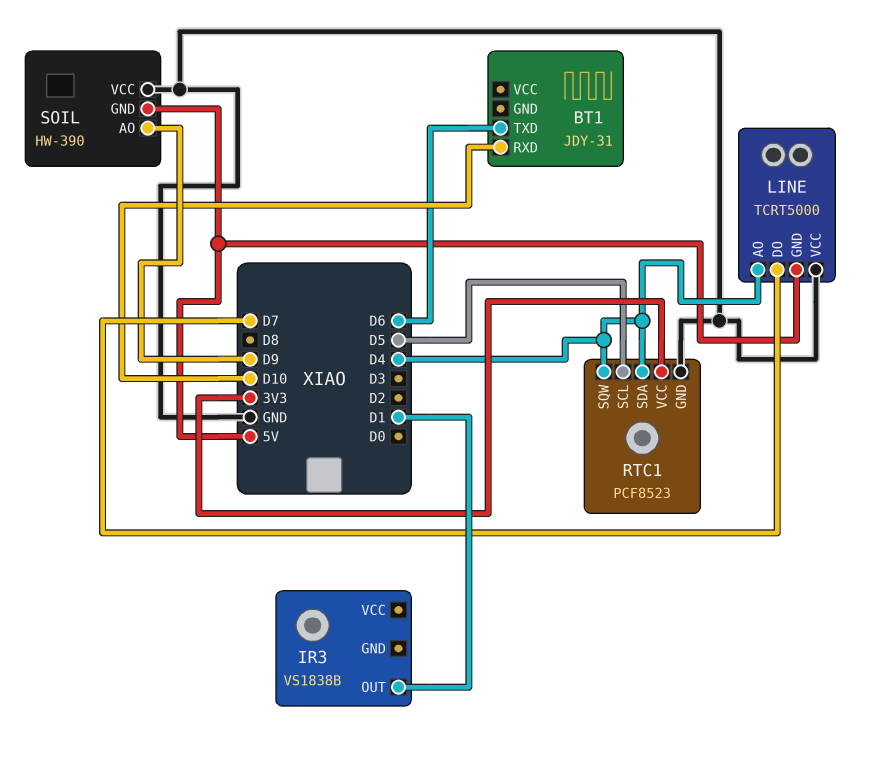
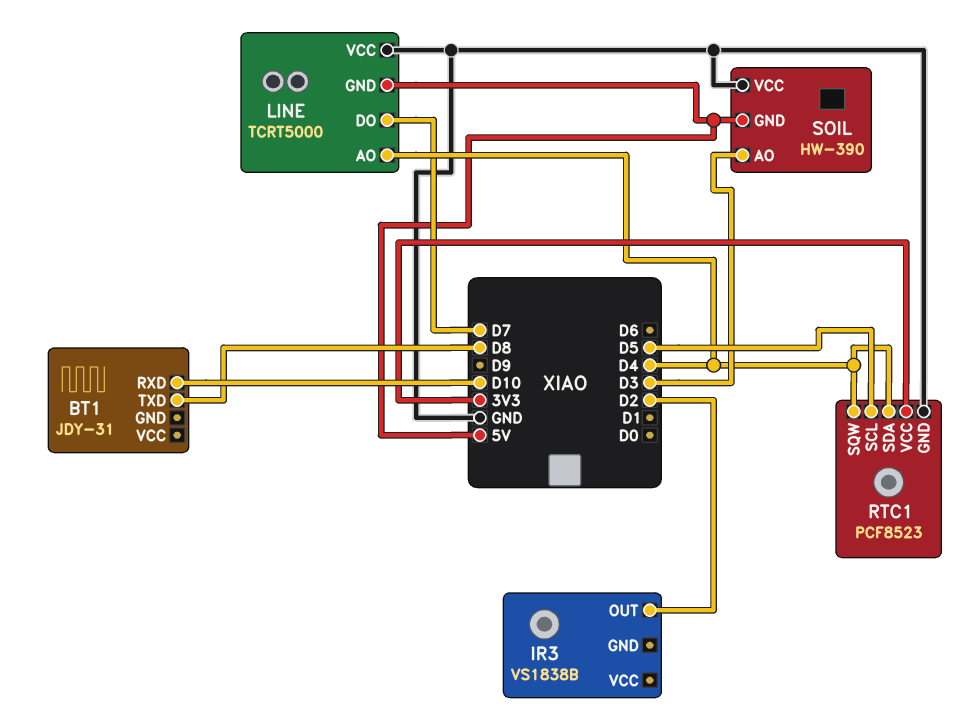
BT1 pin TXD: D6 -> D8
IR3 pin OUT: D1 -> D2
SOIL pin AO: D9 -> D3

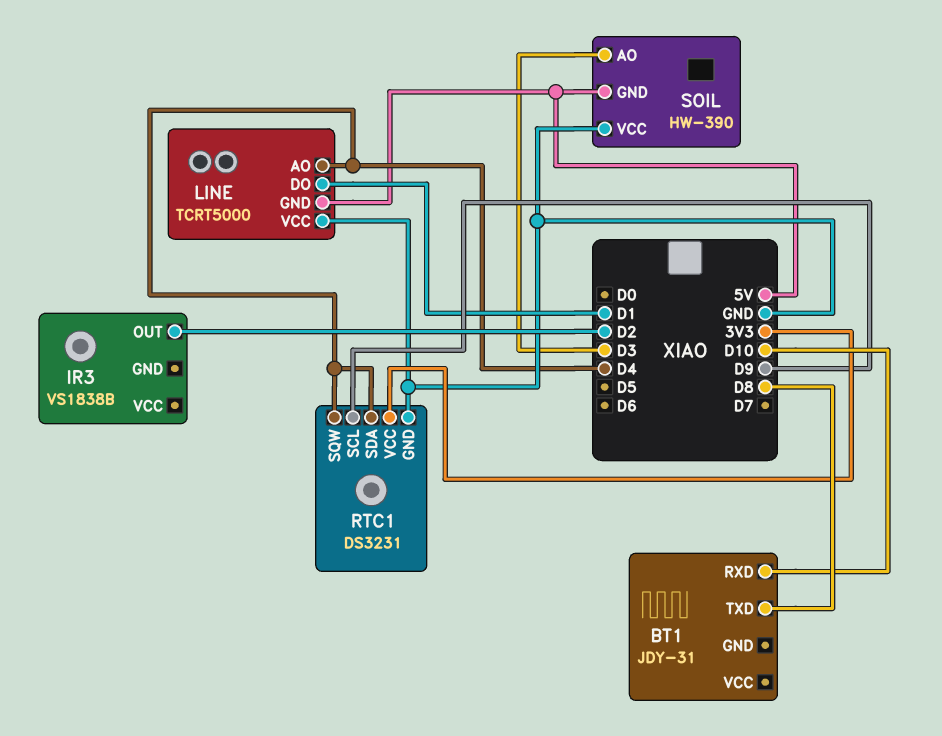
LINE pin DO: D7 -> D1
RTC1: PCF8523 -> DS3231
RTC1 pin SCL: D5 -> D9

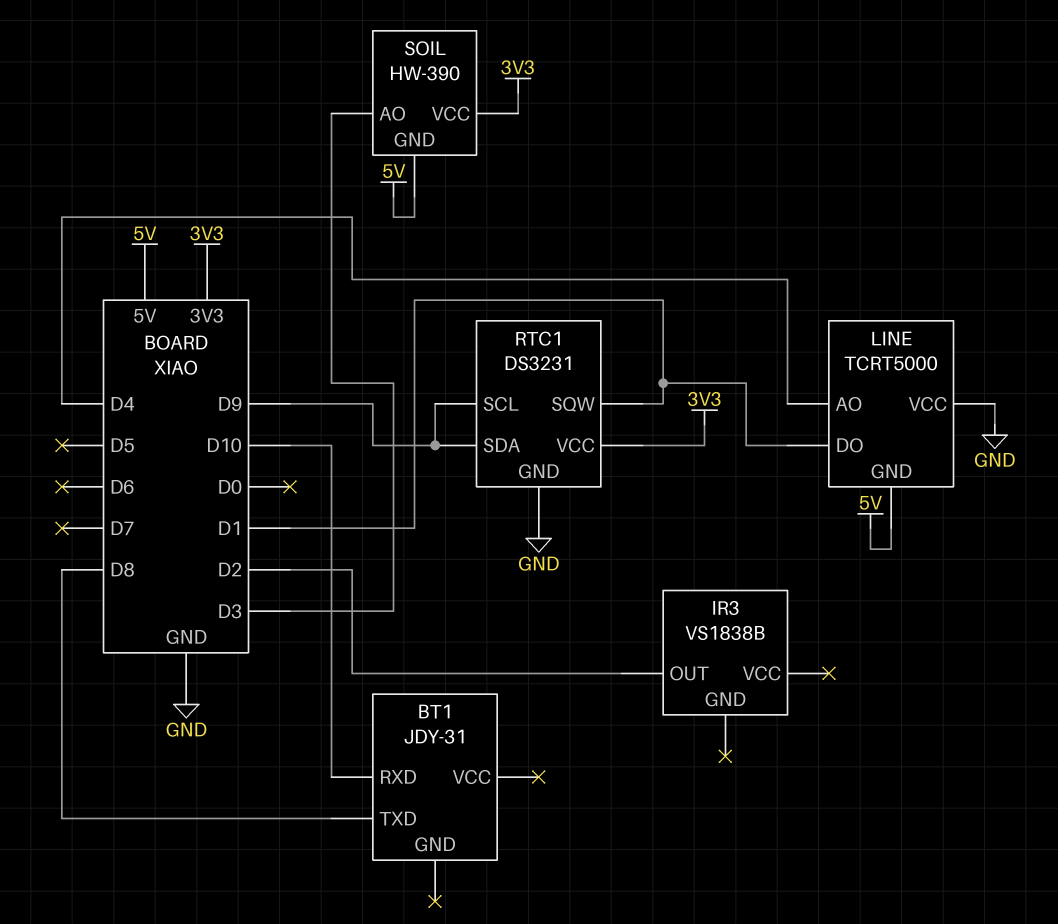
RTC1 pin SDA: D4 -> D9
RTC1 pin SQW: D4 -> D1
SOIL pin VCC: GND -> 3V3

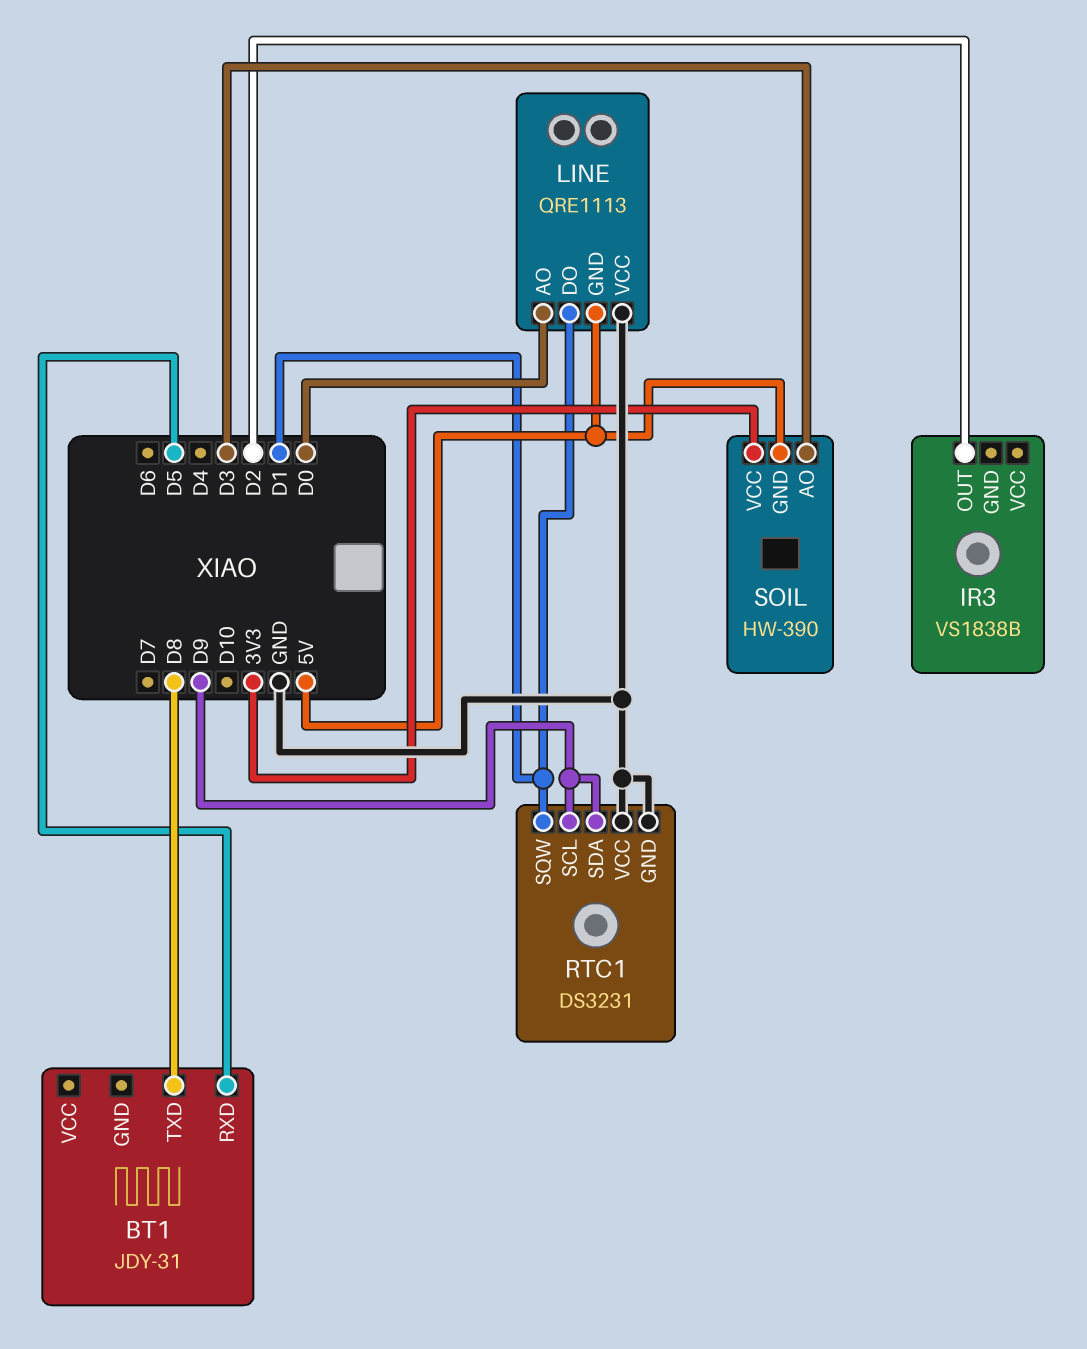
BT1 pin RXD: D10 -> D5
LINE: TCRT5000 -> QRE1113
LINE pin AO: D4 -> D0
RTC1 pin VCC: 3V3 -> GND

